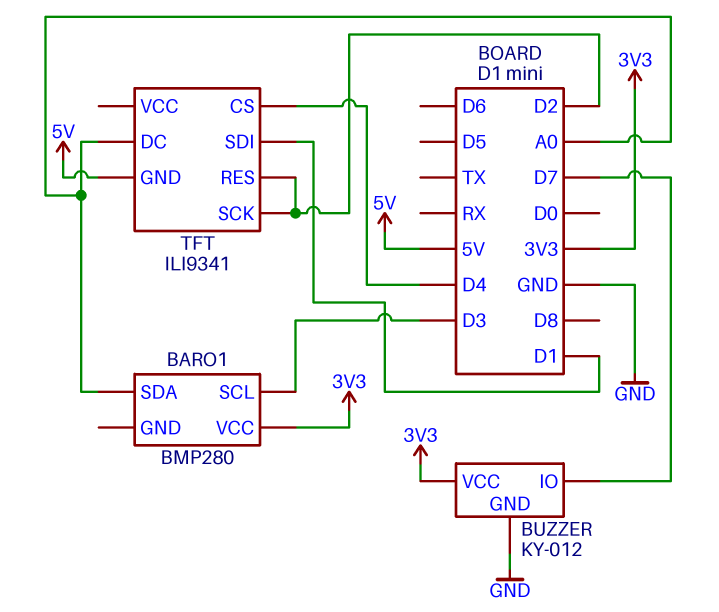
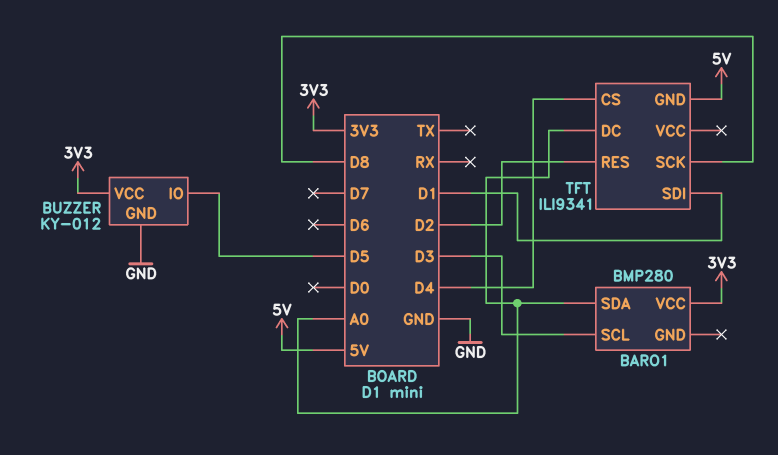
BUZZER pin IO: D7 -> D5
TFT pin SCK: D2 -> D8

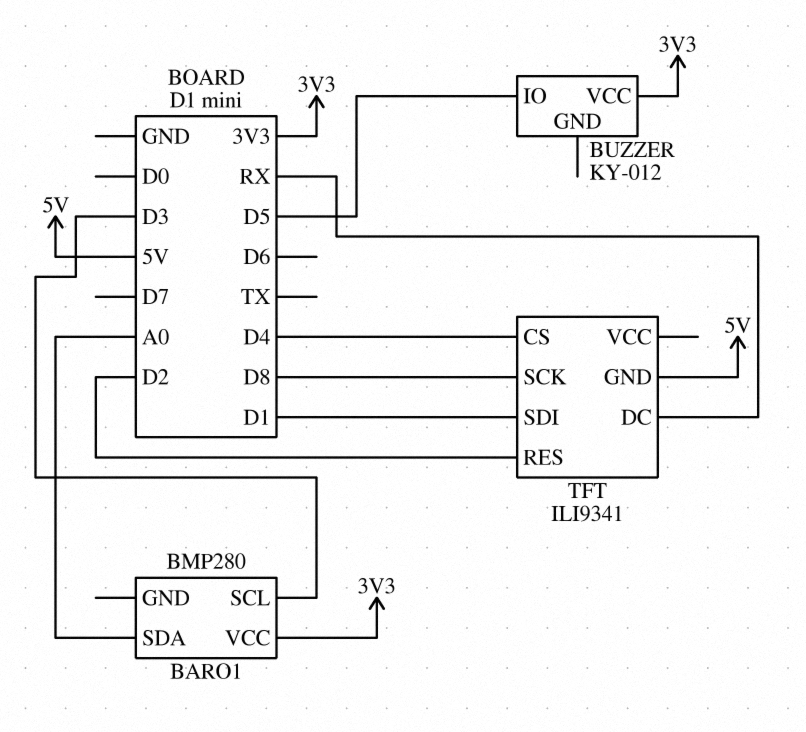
BUZZER pin GND: GND -> none
TFT pin DC: A0 -> RX

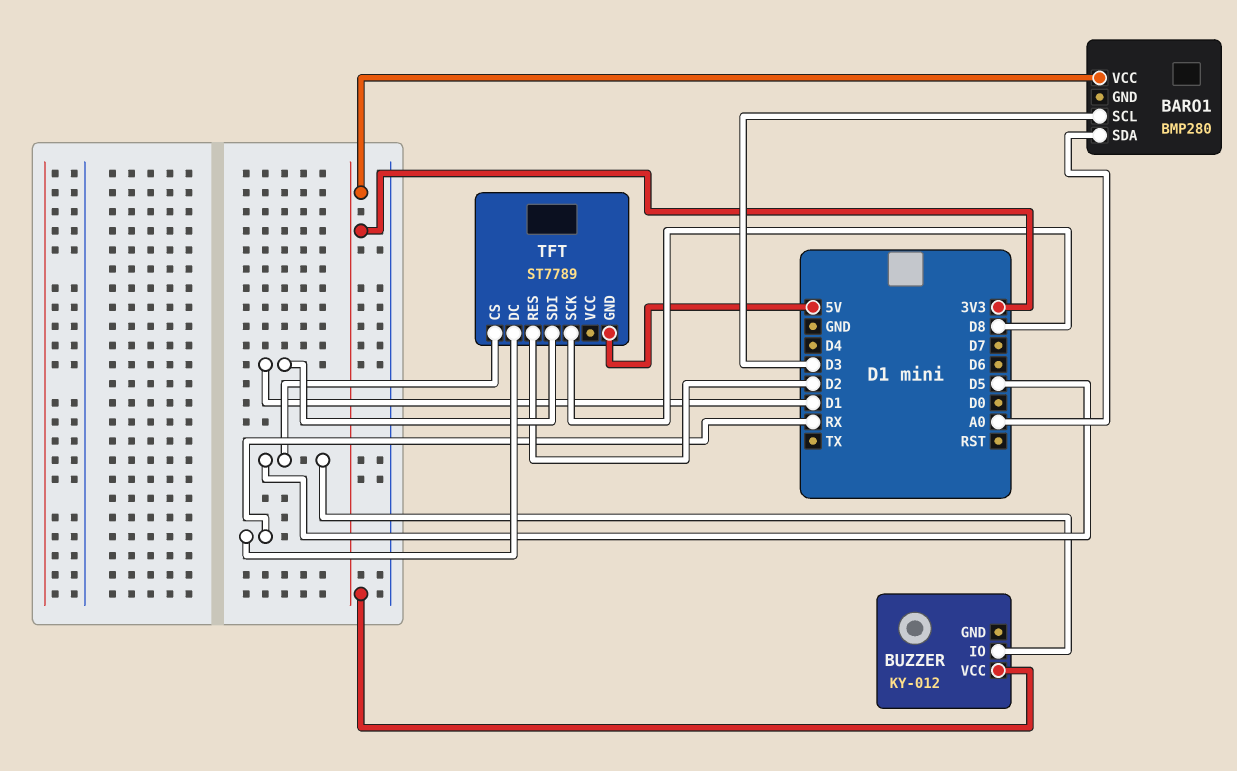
TFT: ILI9341 -> ST7789
TFT pin CS: D4 -> D5

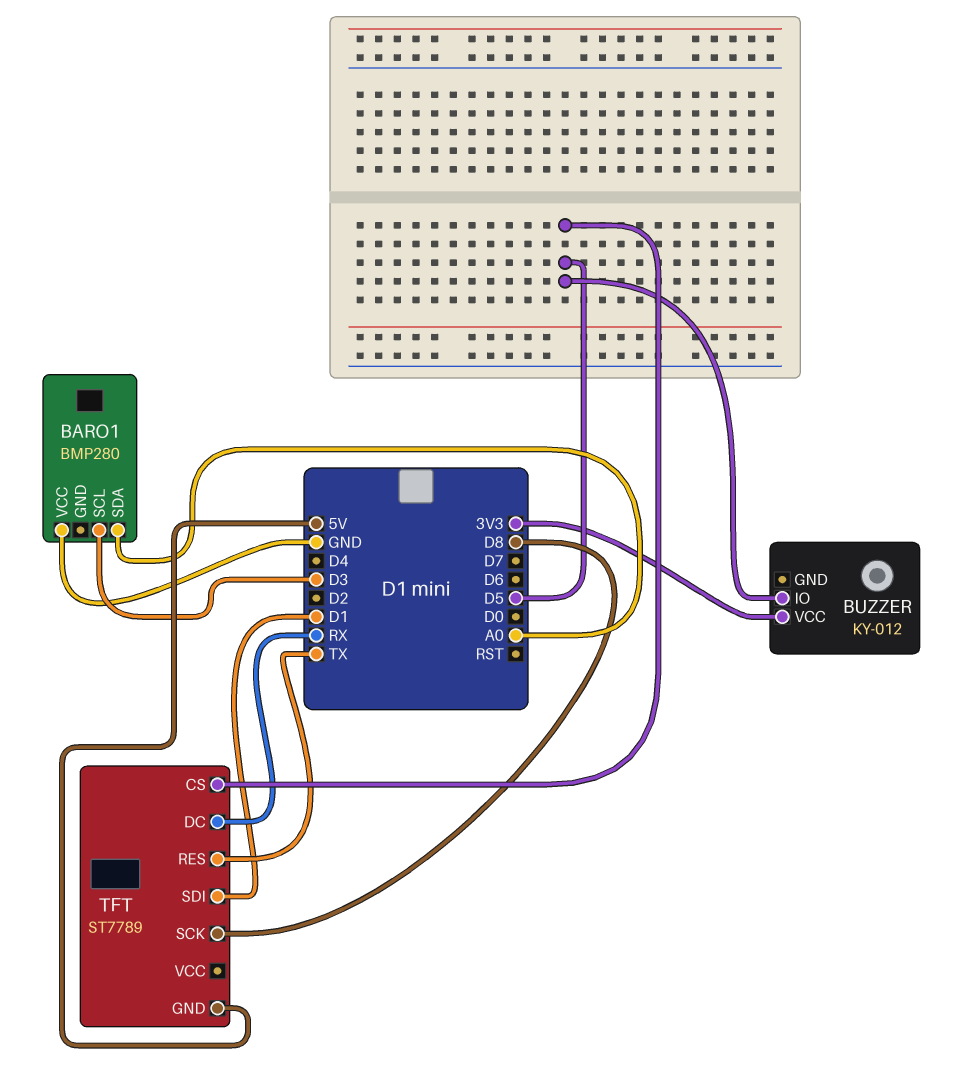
BARO1 pin VCC: 3V3 -> GND
TFT pin RES: D2 -> TX

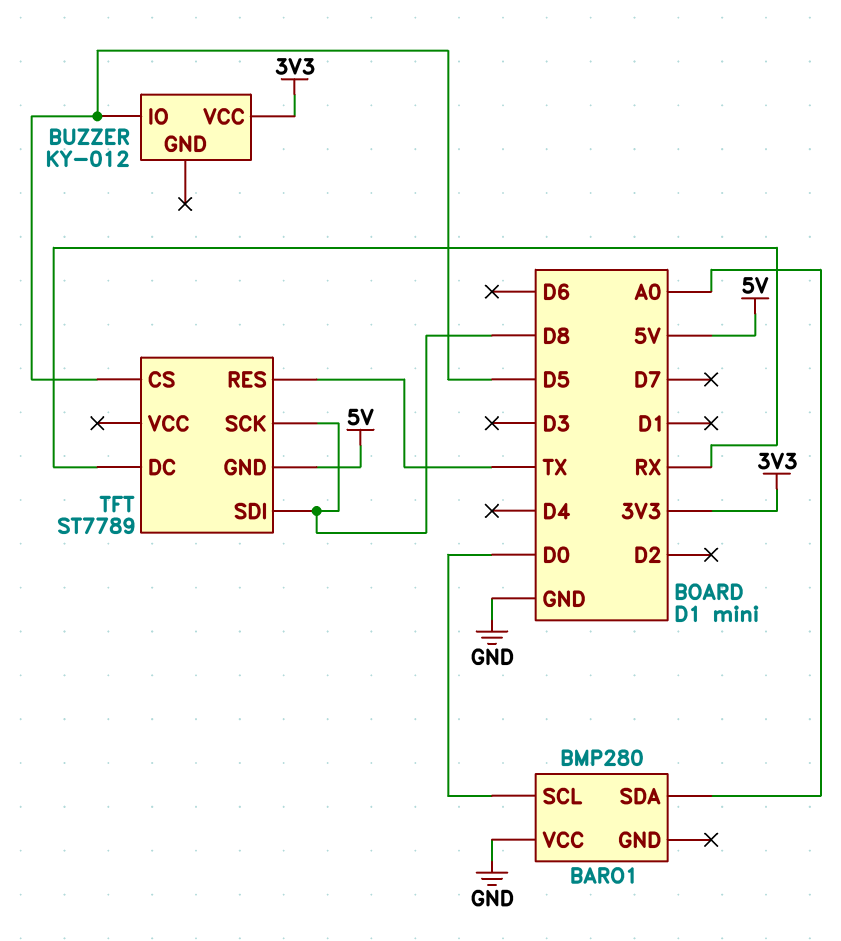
BARO1 pin SCL: D3 -> D0
TFT pin SDI: D1 -> D8

